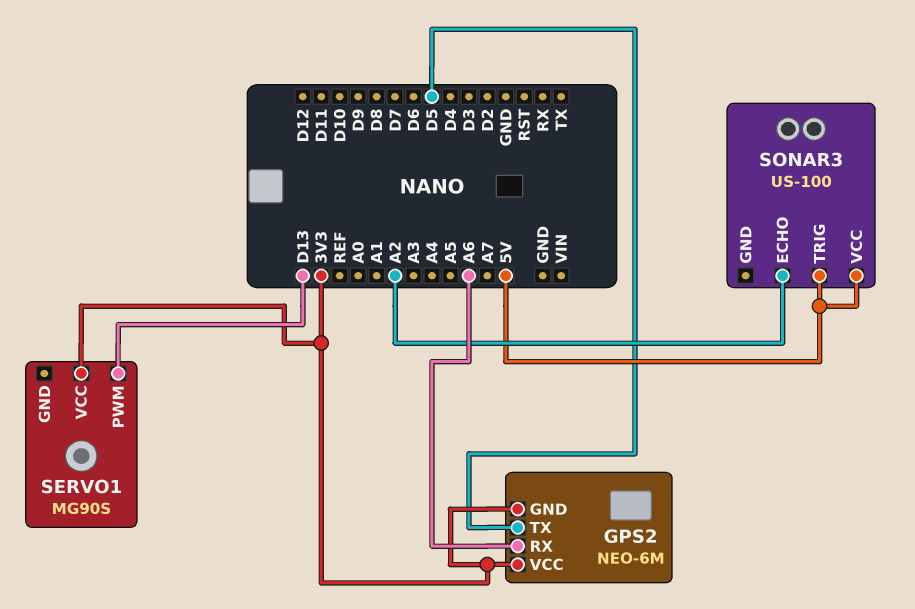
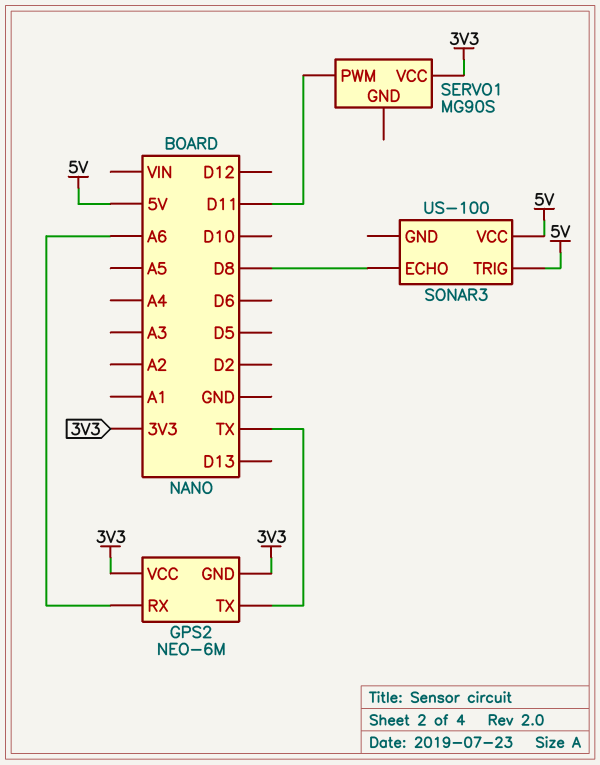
GPS2 pin TX: D5 -> TX
SERVO1 pin PWM: D13 -> D11
SONAR3 pin ECHO: A2 -> D8

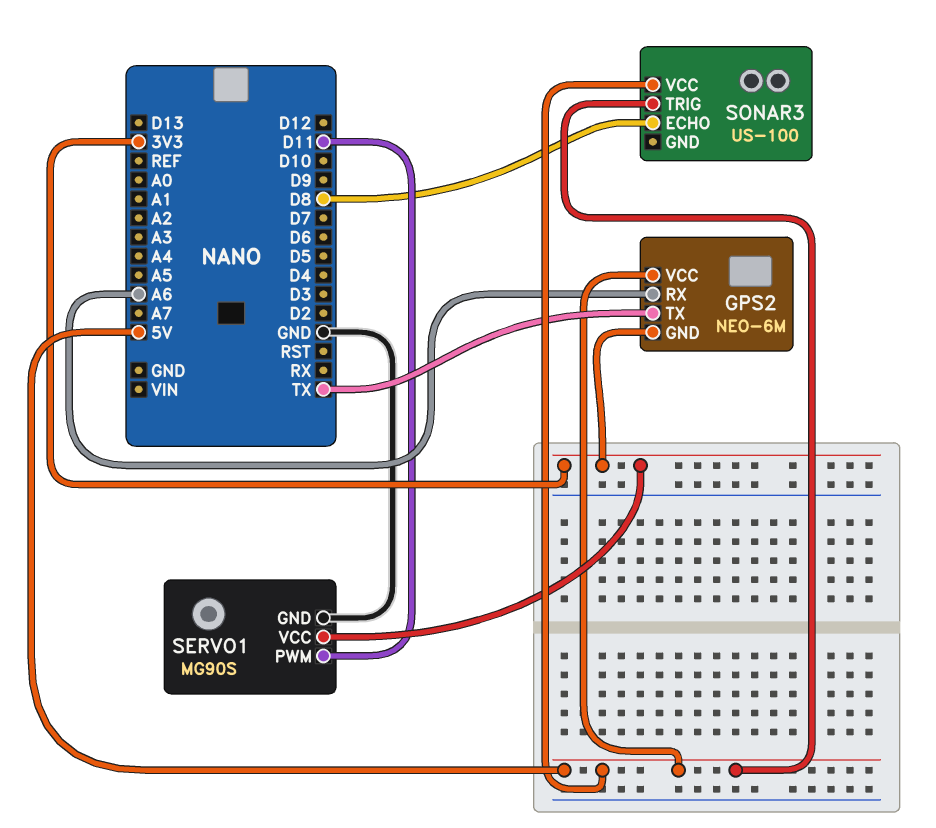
GPS2 pin VCC: 3V3 -> 5V
SERVO1 pin GND: none -> GND

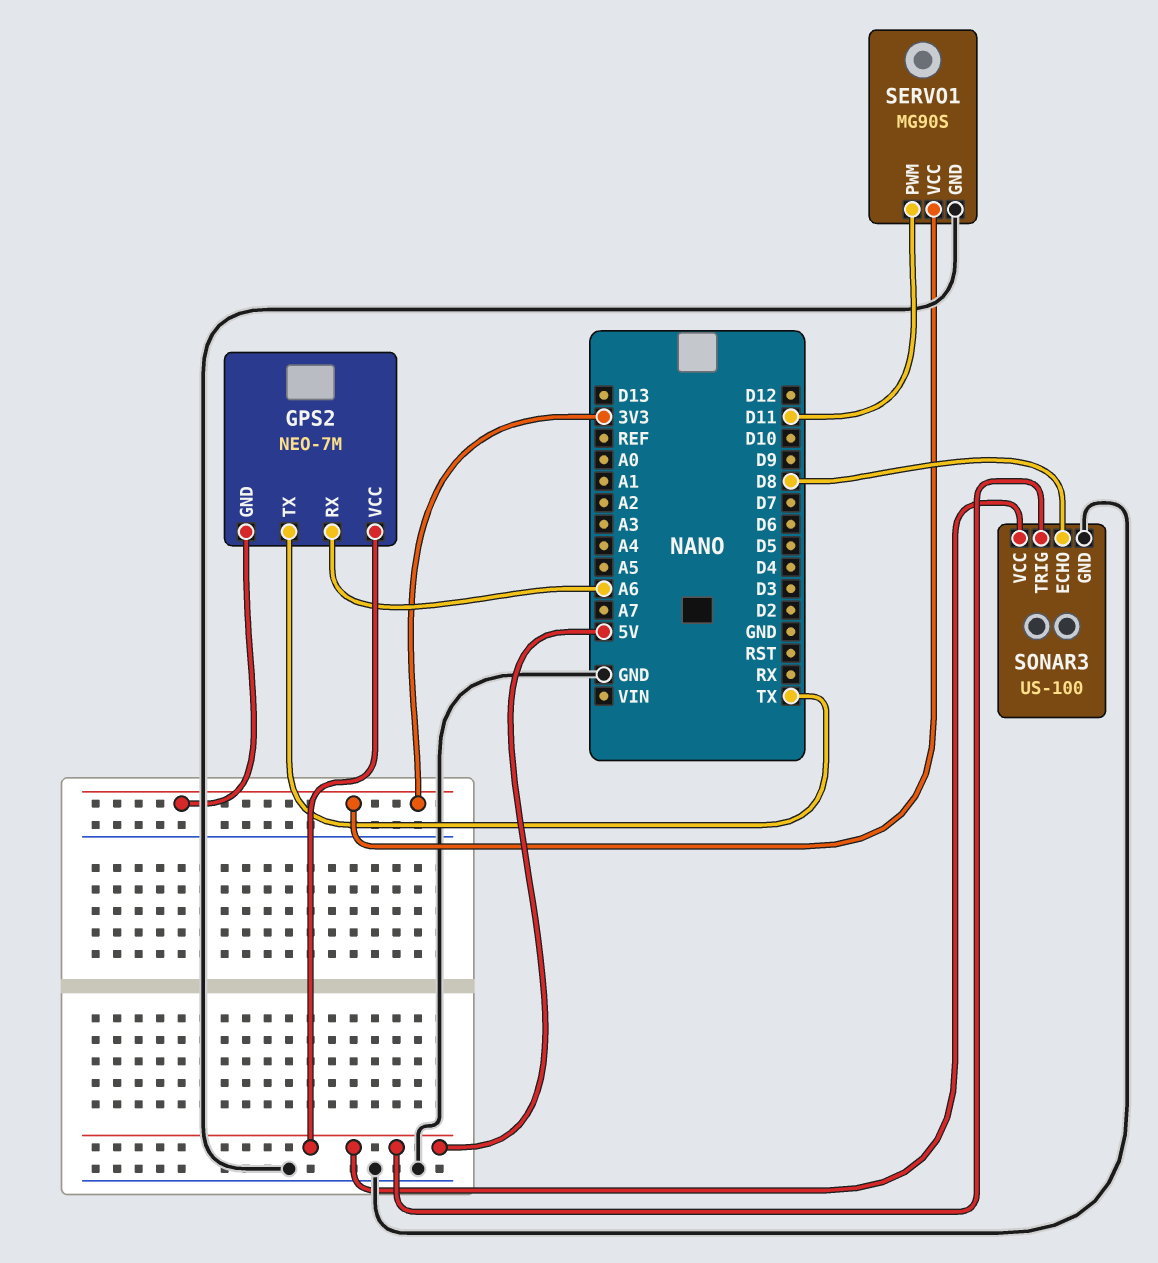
GPS2: NEO-6M -> NEO-7M
SONAR3 pin GND: none -> GND

